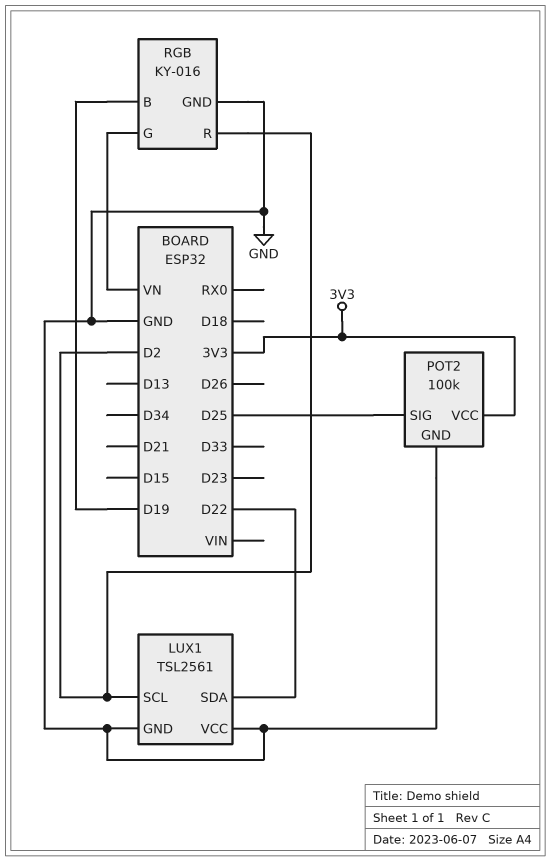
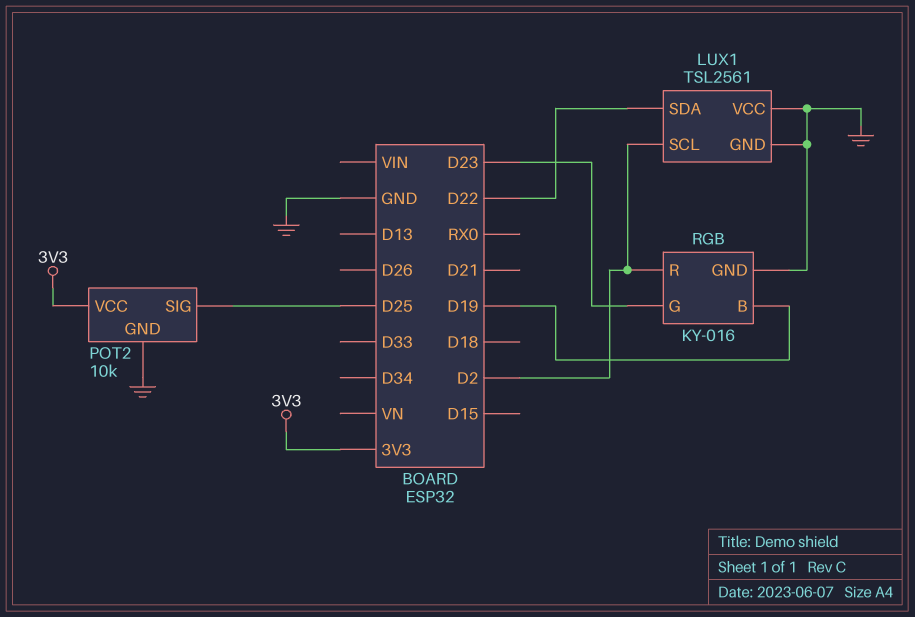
POT2: 100k -> 10k
RGB pin G: VN -> D23

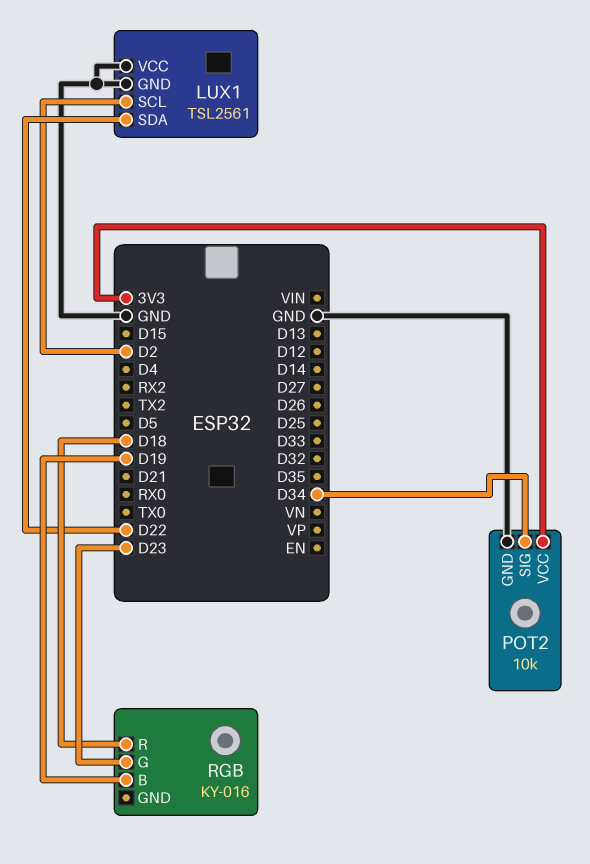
POT2 pin SIG: D25 -> D34
RGB pin GND: GND -> none
RGB pin R: D2 -> D18

